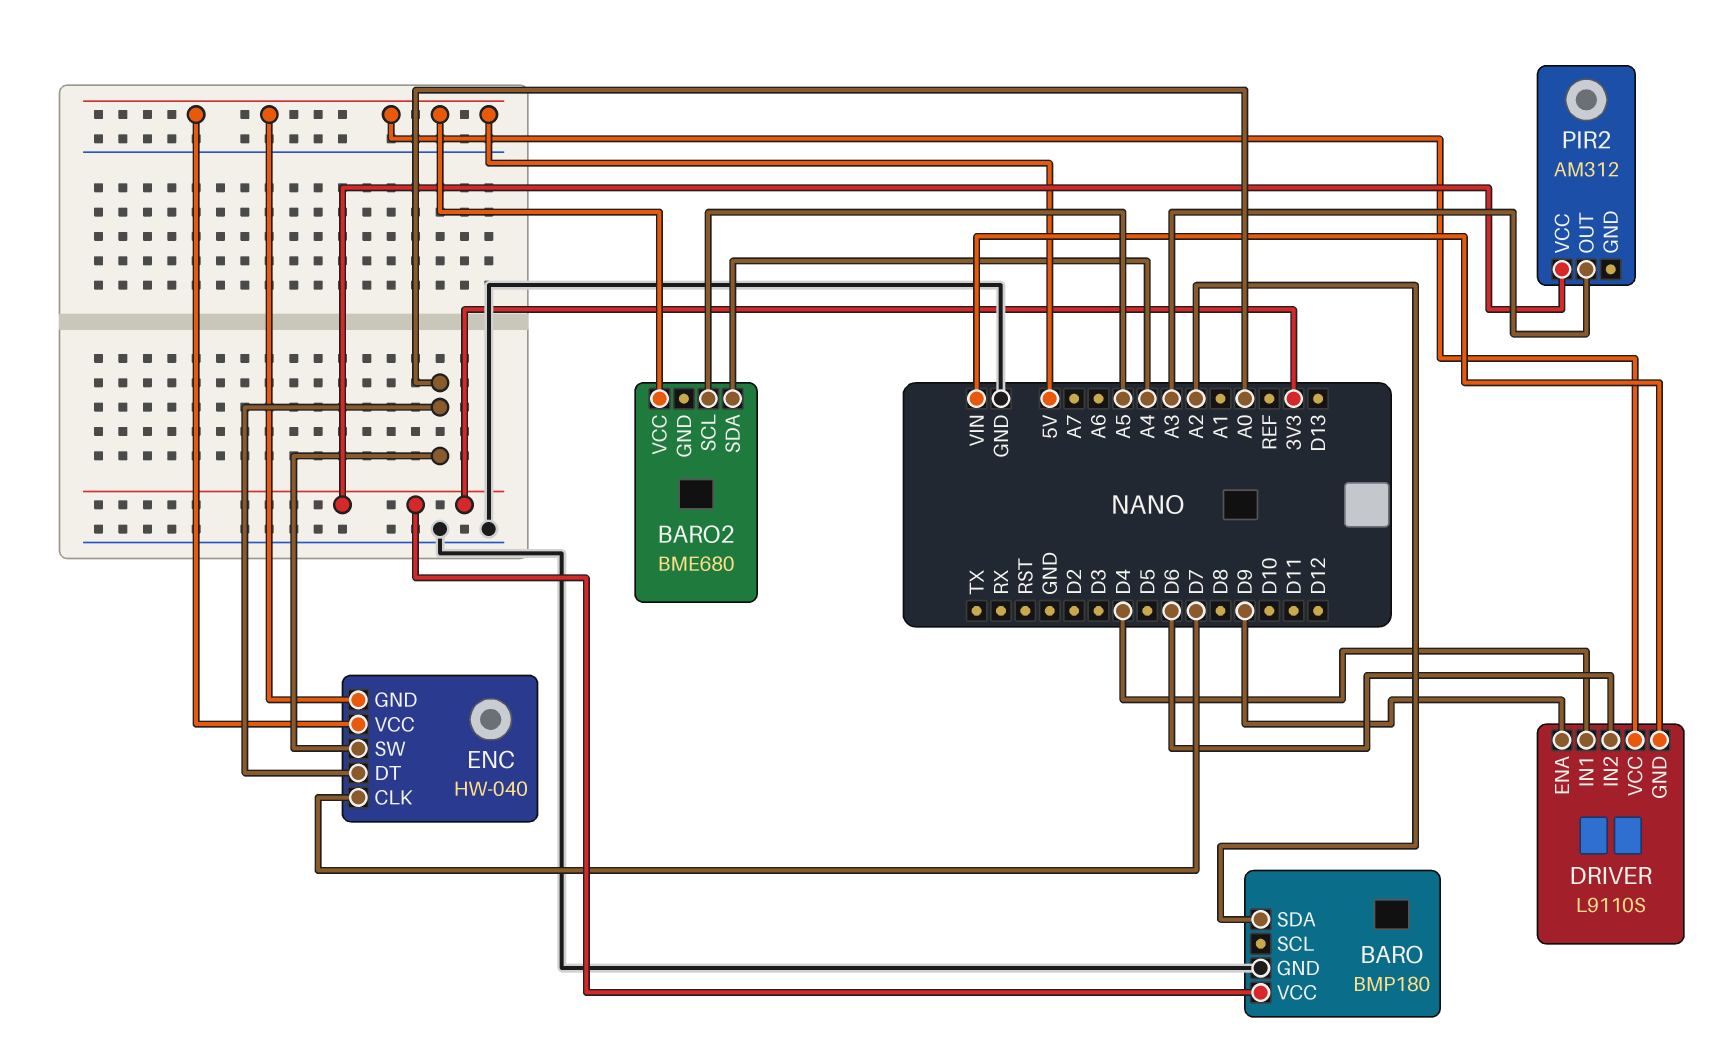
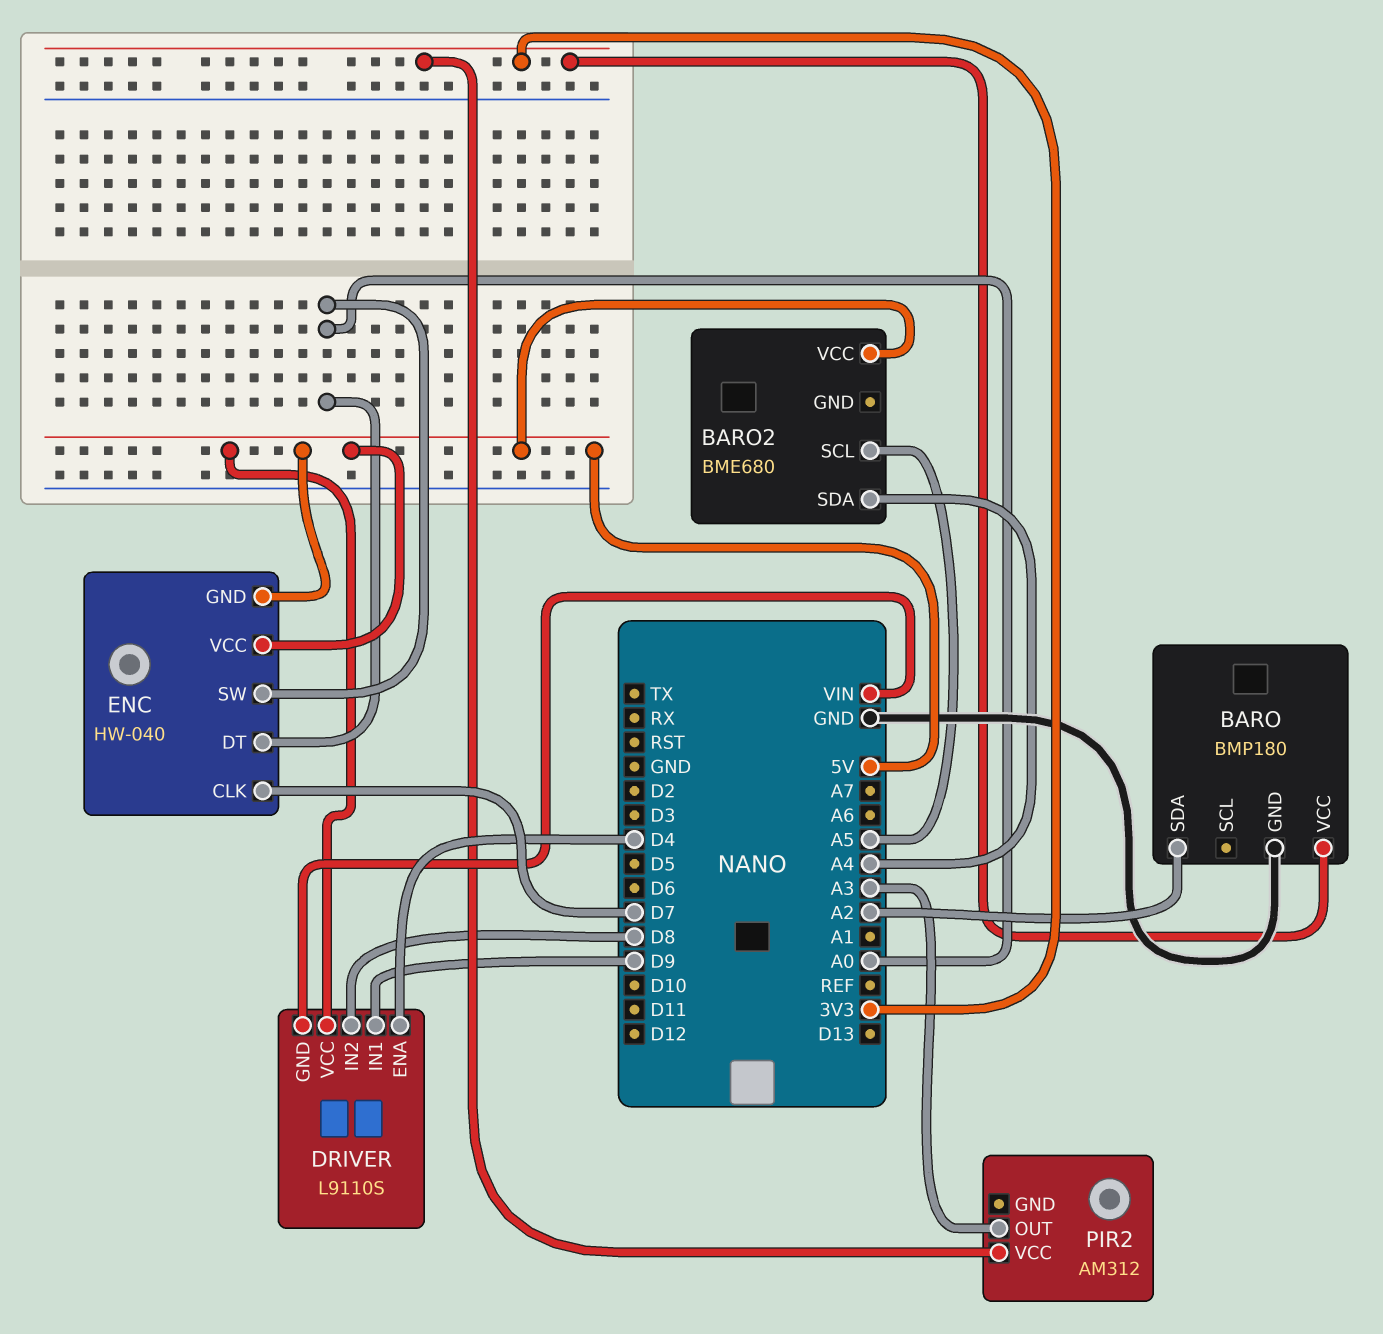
DRIVER pin ENA: D9 -> D4
DRIVER pin IN1: D4 -> D9
DRIVER pin IN2: D6 -> D8

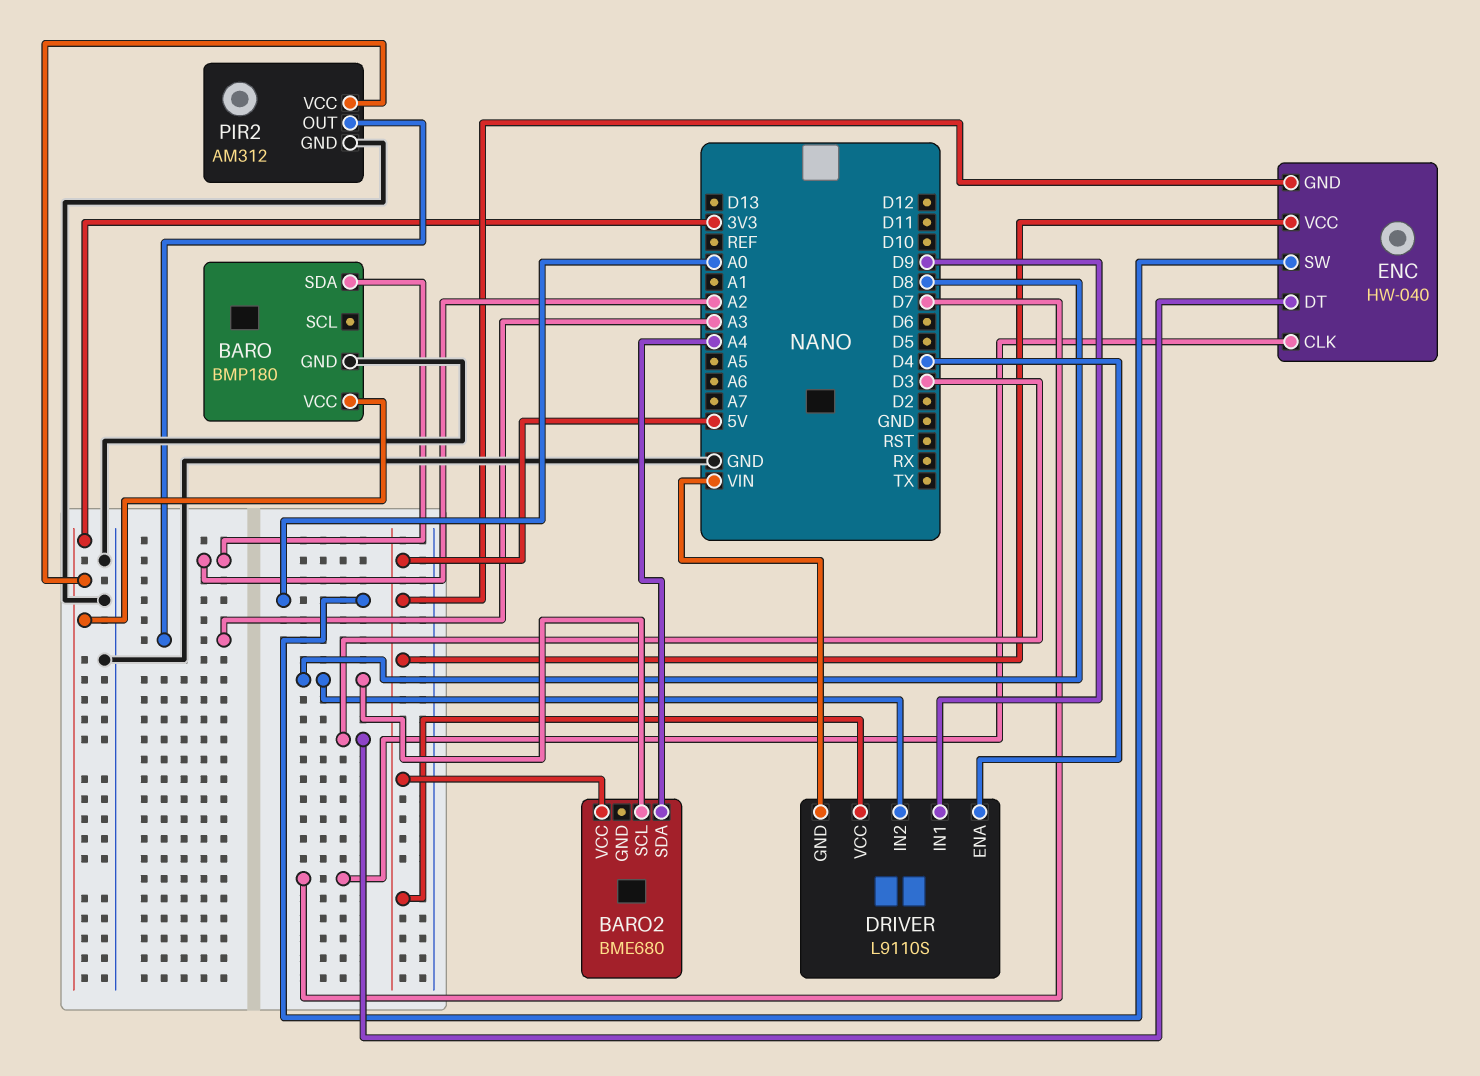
BARO2 pin SCL: A5 -> D8
ENC pin DT: A0 -> D3
PIR2 pin GND: none -> GND

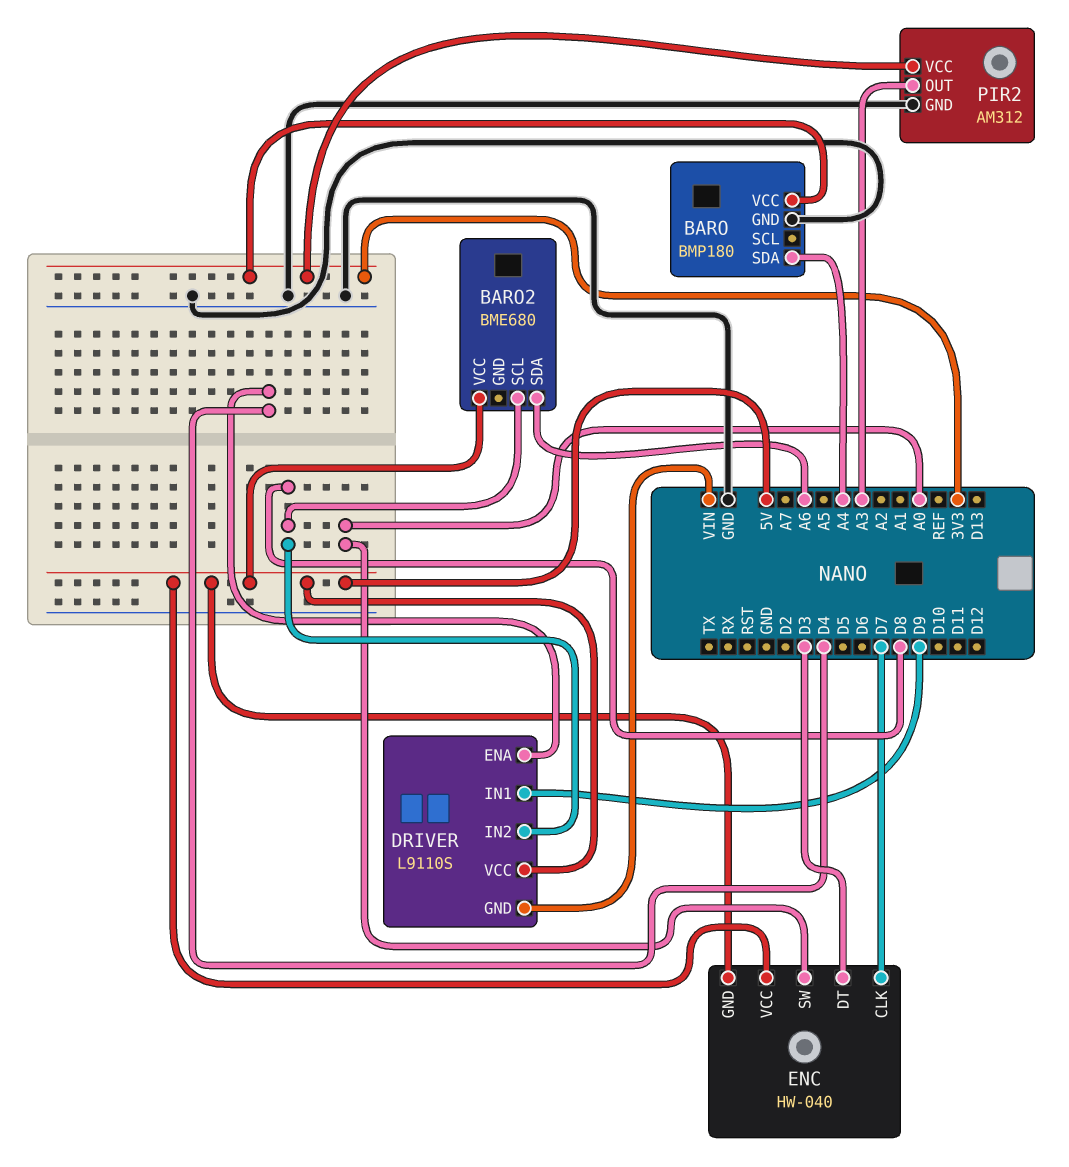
BARO pin SDA: A2 -> A4
BARO2 pin SDA: A4 -> A6

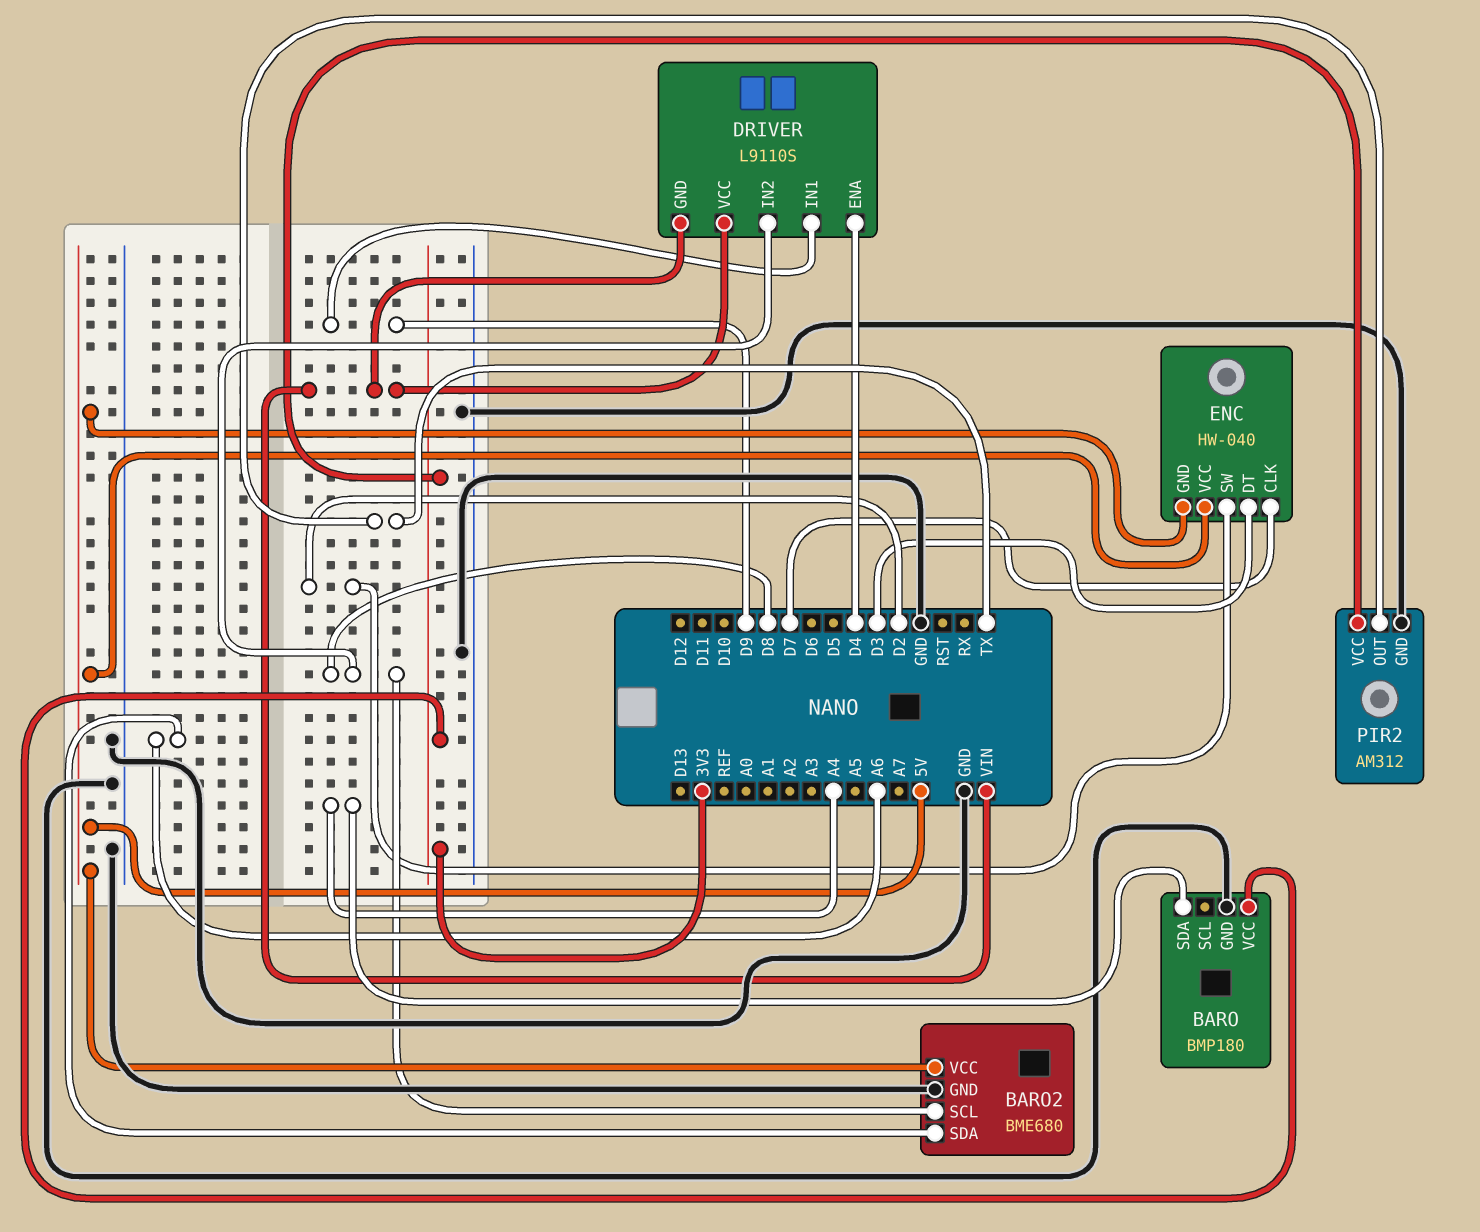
BARO2 pin GND: none -> GND
DRIVER pin VCC: 5V -> VIN
ENC pin SW: A0 -> D2
PIR2 pin OUT: A3 -> TX

